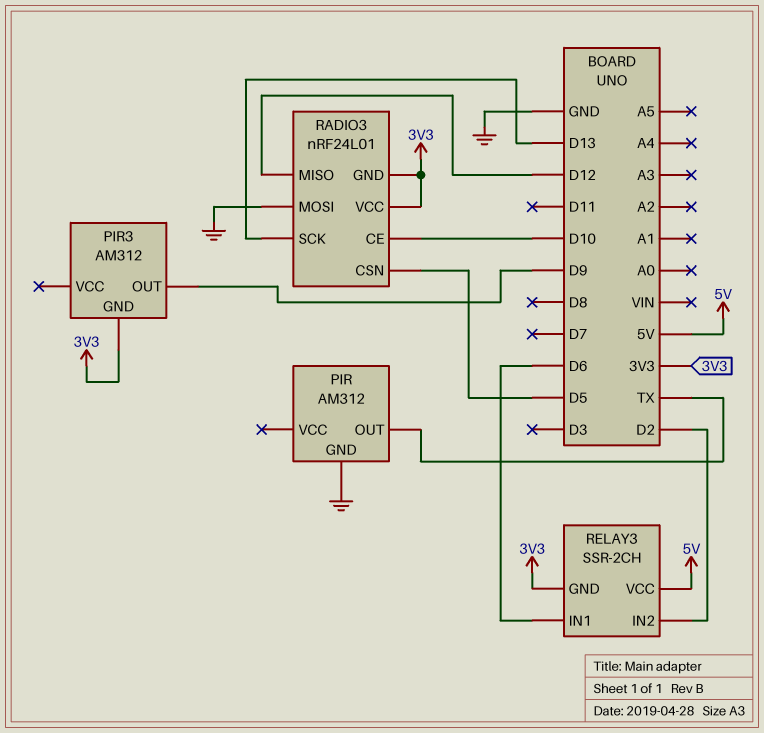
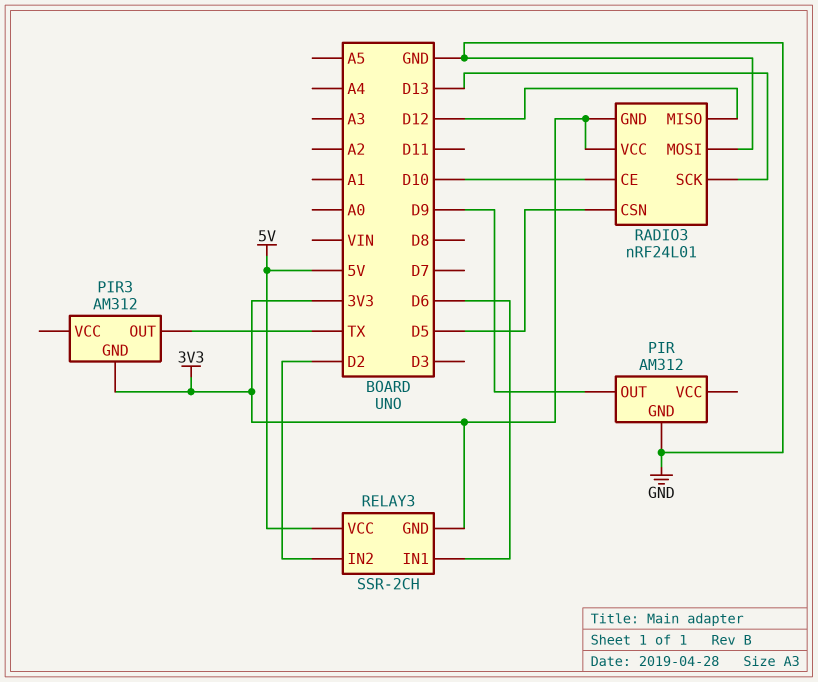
PIR pin OUT: TX -> D9
PIR3 pin OUT: D9 -> TX

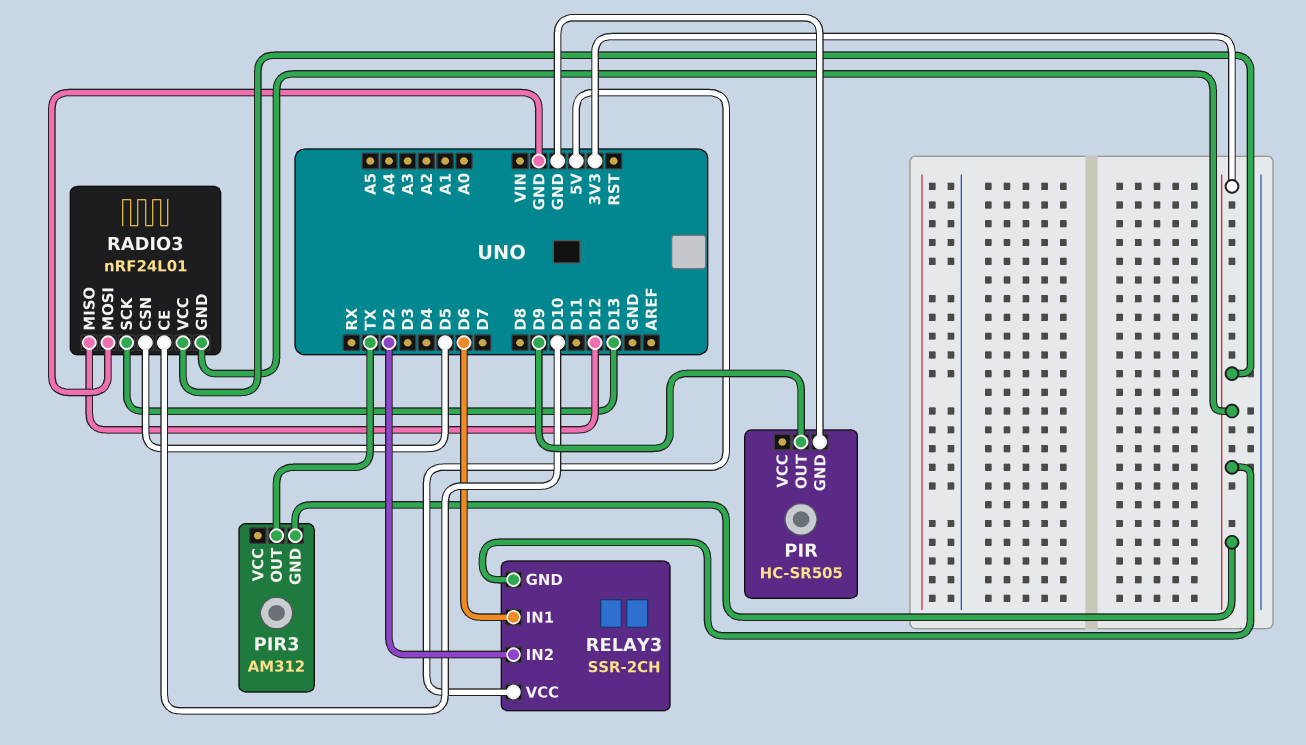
PIR: AM312 -> HC-SR505

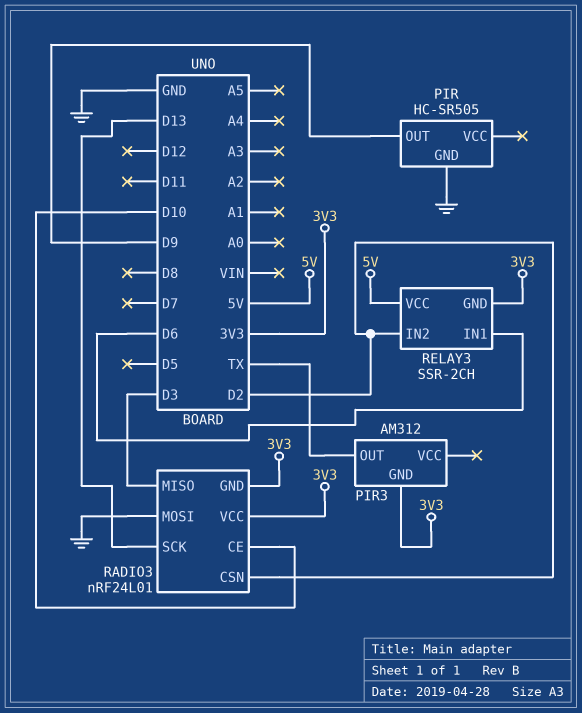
RADIO3 pin CSN: D5 -> D2
RADIO3 pin MISO: D12 -> D3

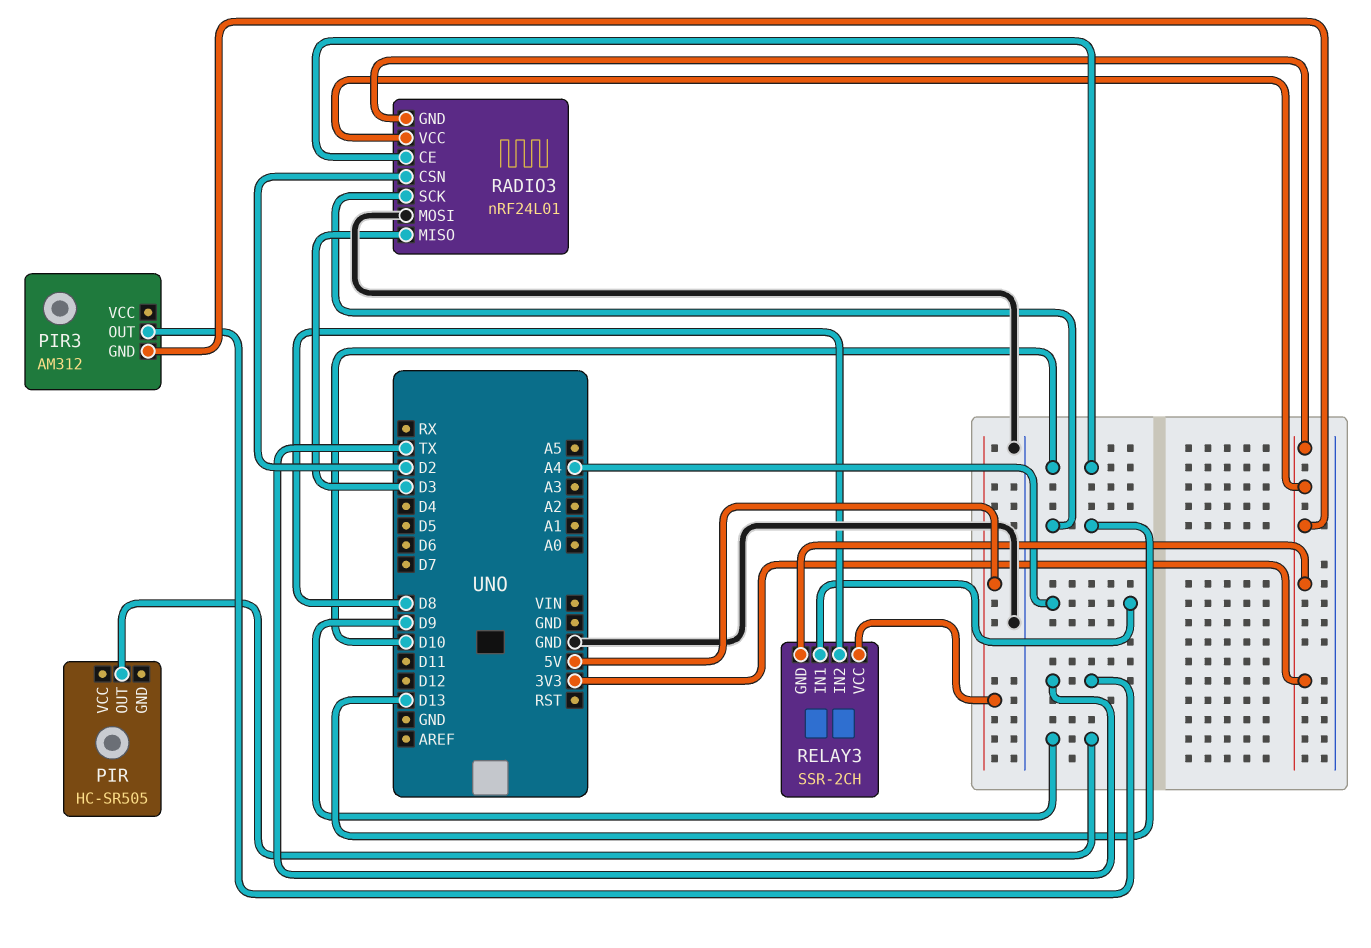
PIR pin GND: GND -> none
RELAY3 pin IN1: D6 -> A4
RELAY3 pin IN2: D2 -> D8

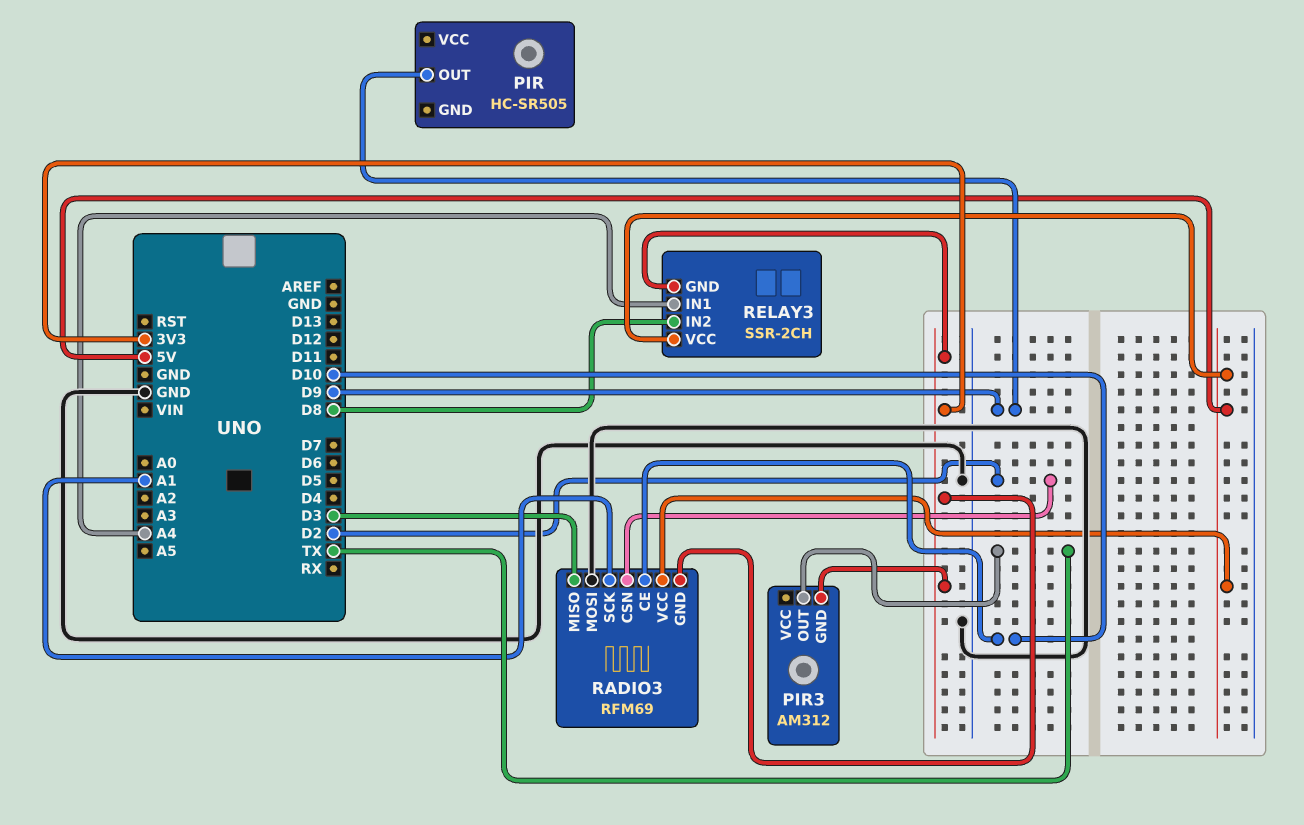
RADIO3: nRF24L01 -> RFM69
RADIO3 pin SCK: D13 -> A1
RADIO3 pin VCC: 3V3 -> 5V

